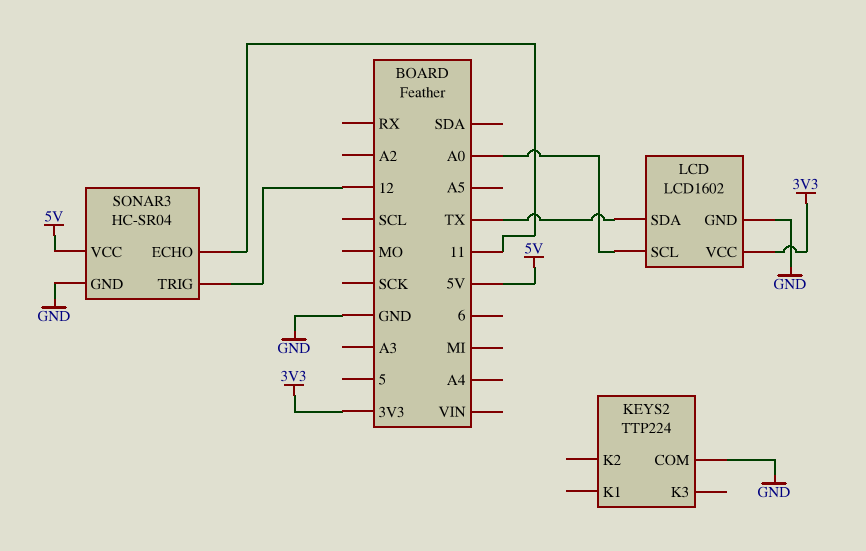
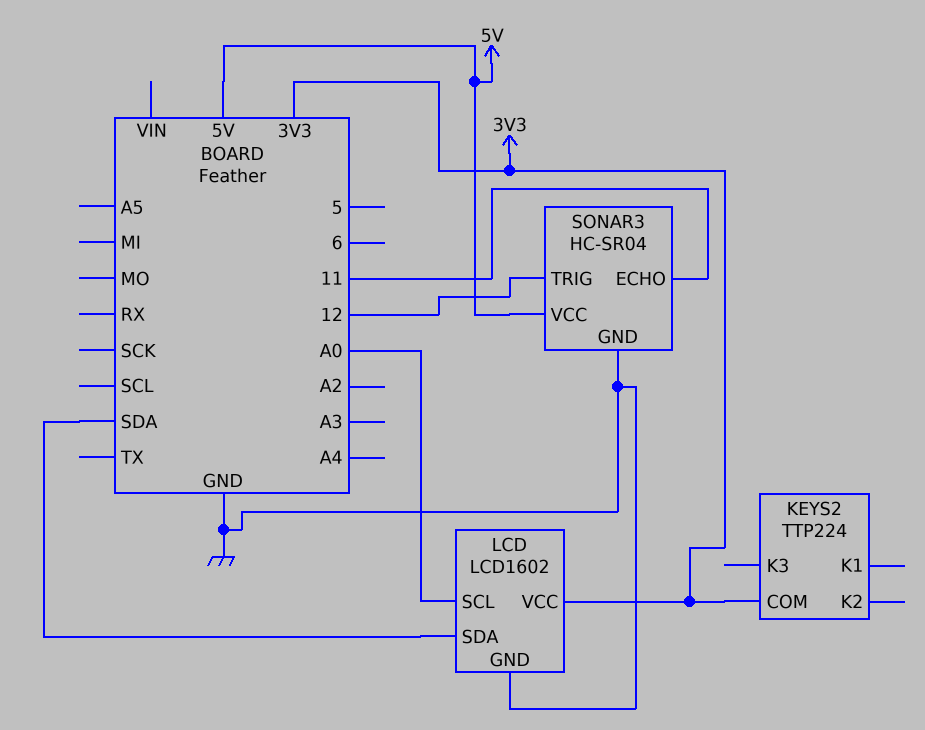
KEYS2 pin COM: GND -> 3V3
LCD pin SDA: TX -> SDA

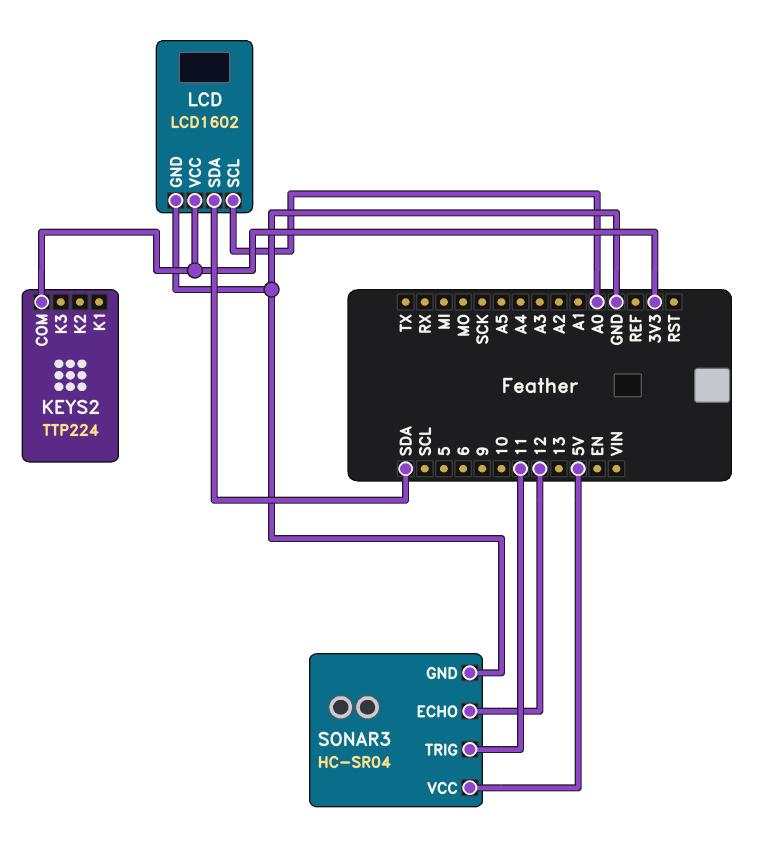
SONAR3 pin ECHO: 11 -> 12
SONAR3 pin TRIG: 12 -> 11

